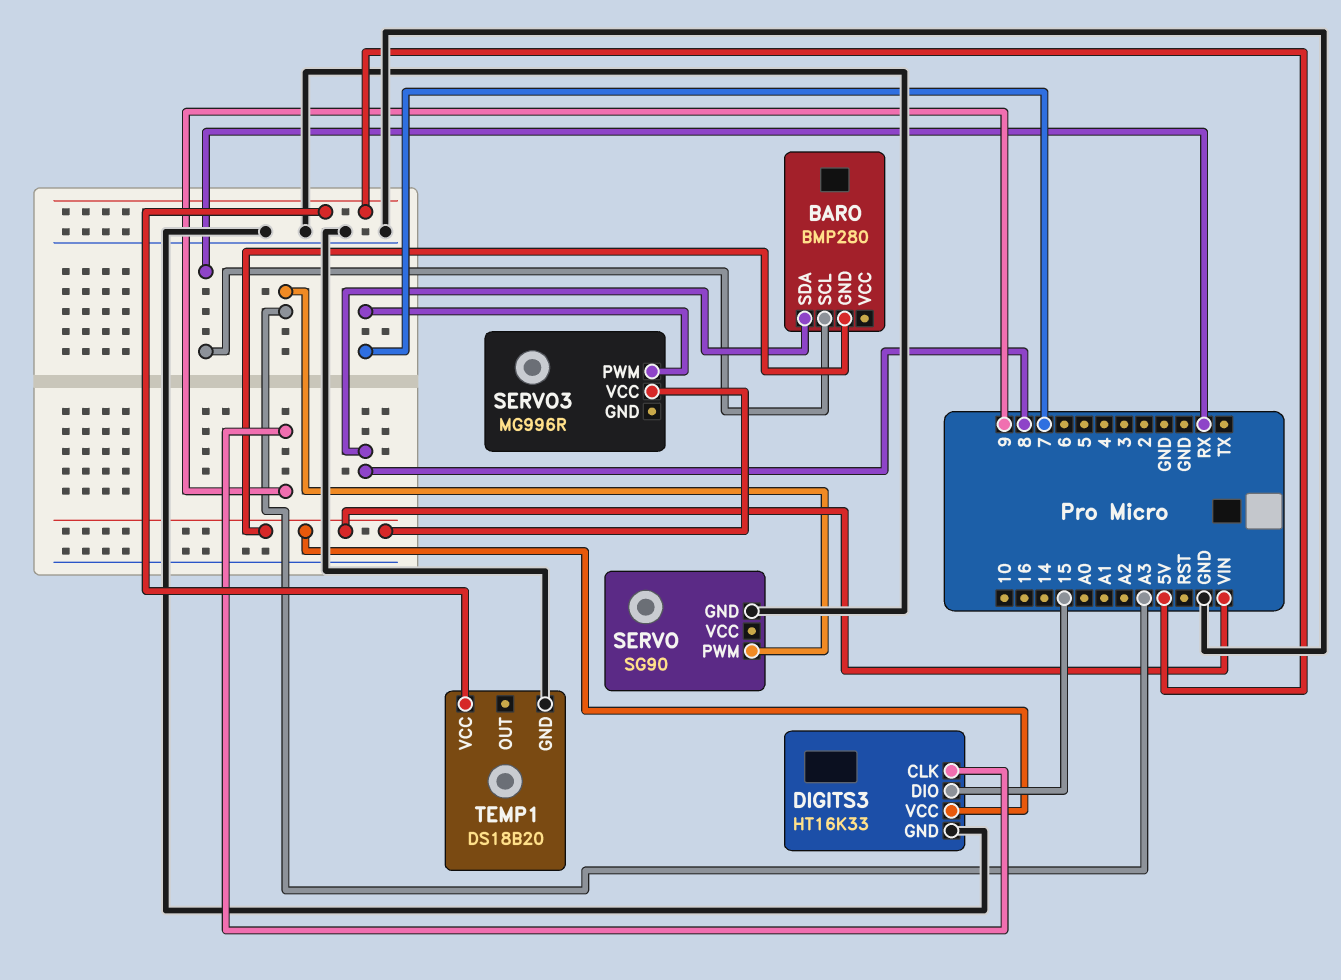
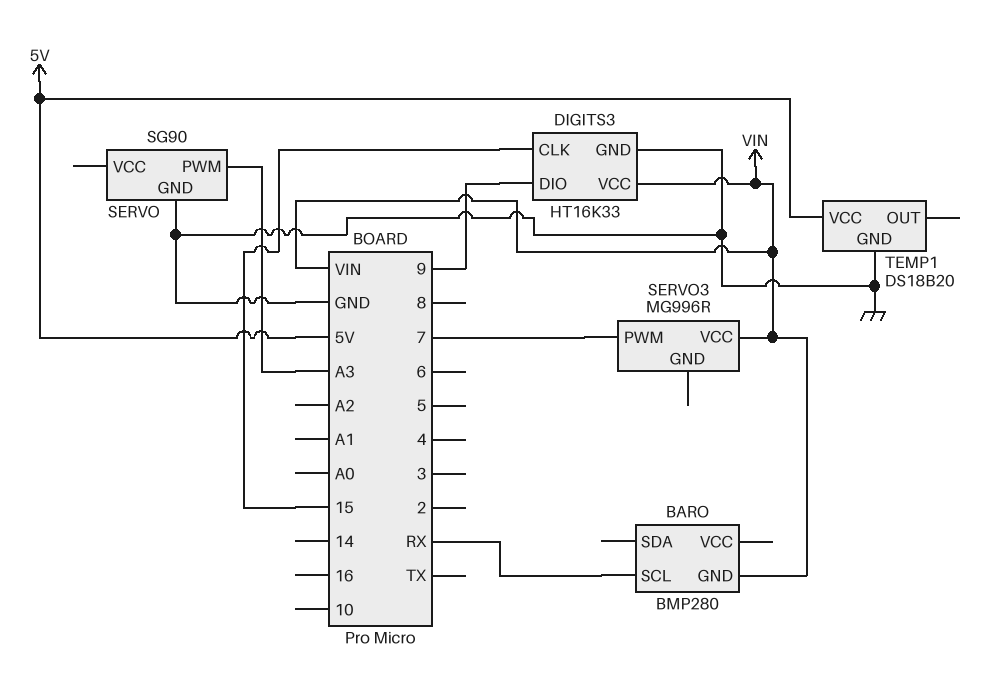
BARO pin SDA: 8 -> none
DIGITS3 pin CLK: 9 -> 15
DIGITS3 pin DIO: 15 -> 9

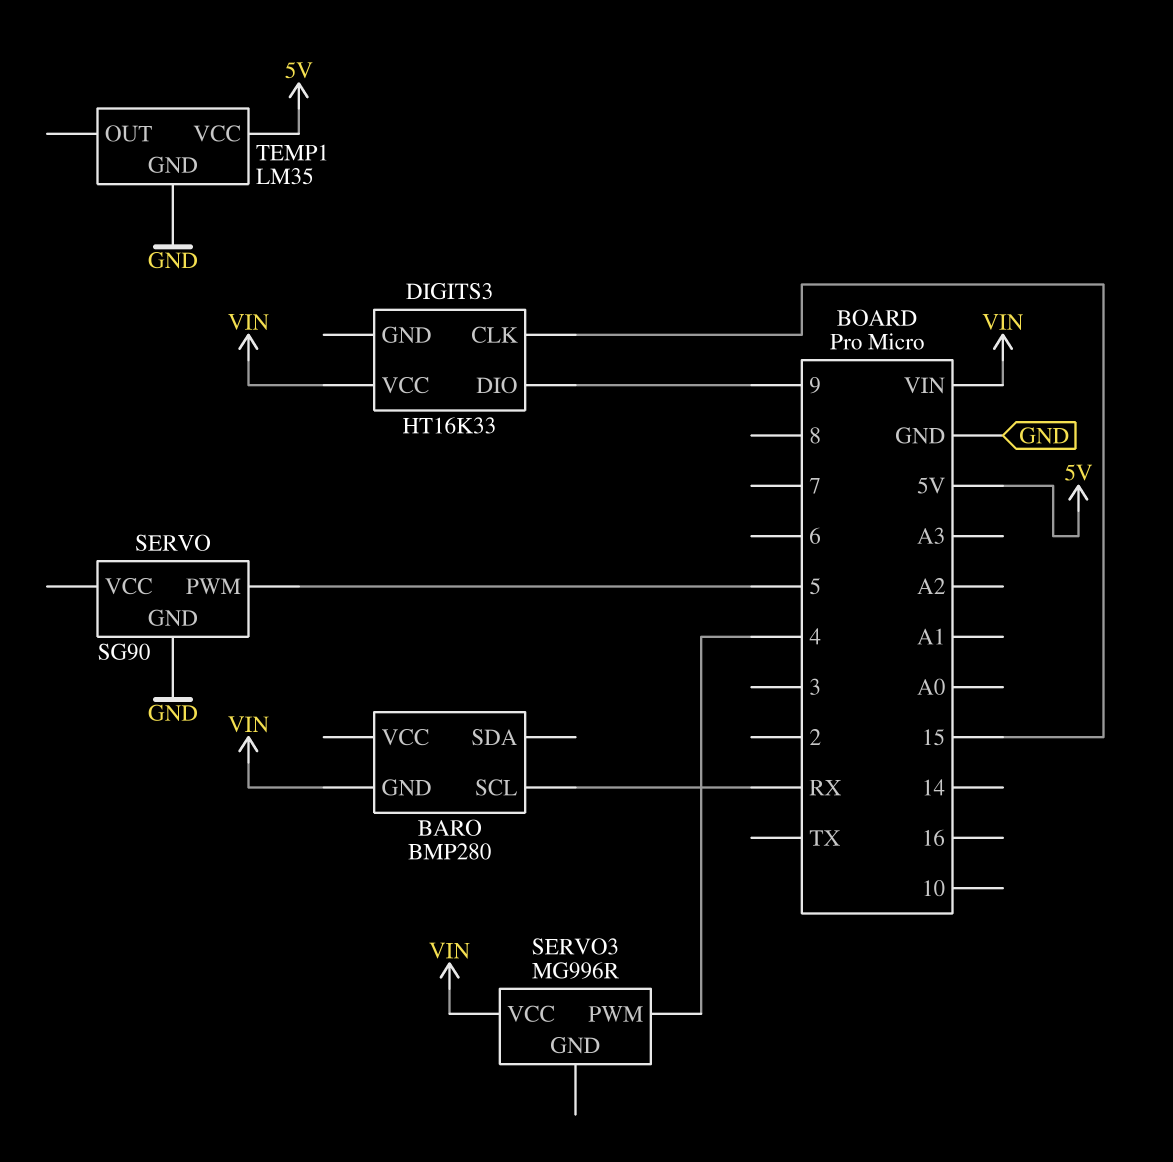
DIGITS3 pin GND: GND -> none
SERVO pin PWM: A3 -> 5
SERVO3 pin PWM: 7 -> 4
TEMP1: DS18B20 -> LM35

